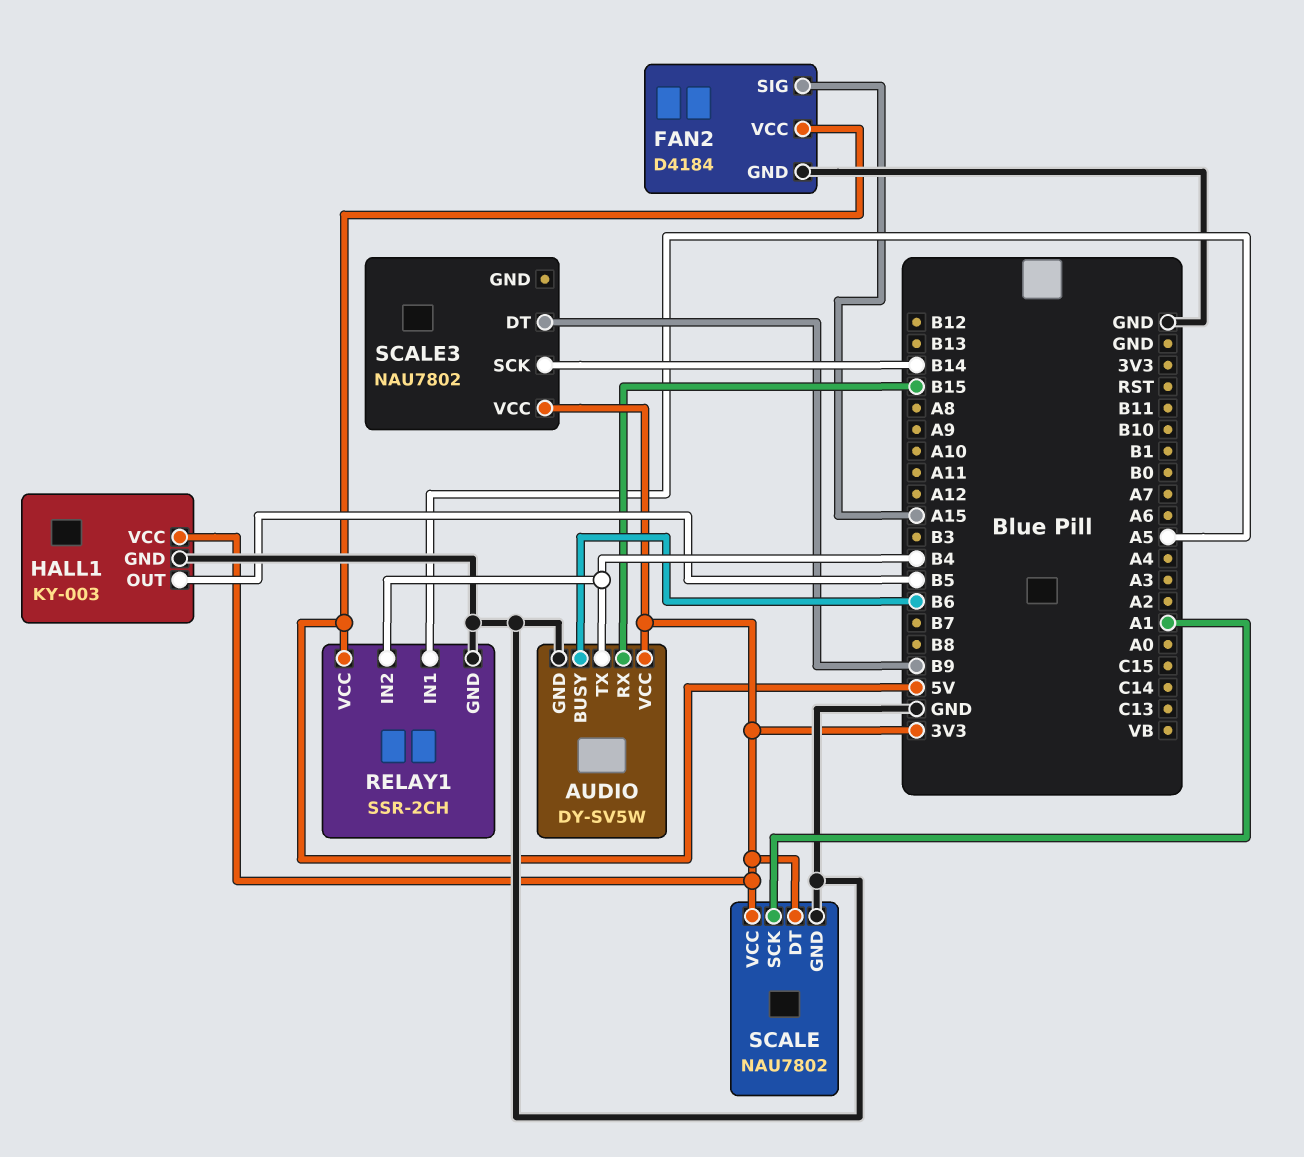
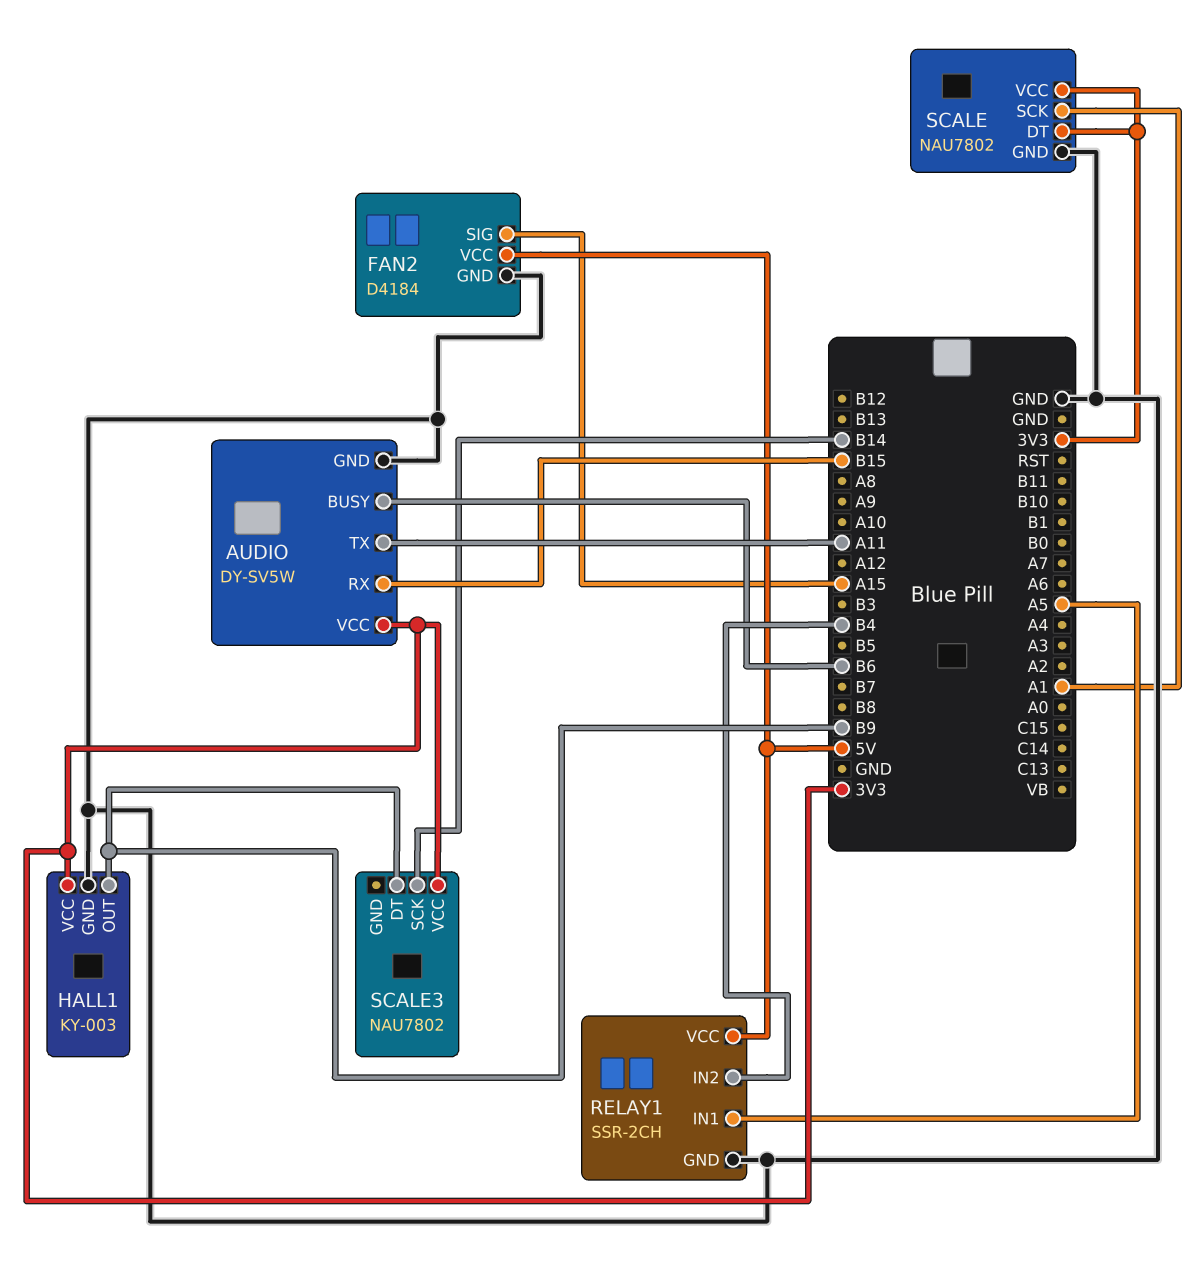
AUDIO pin TX: B4 -> A11
HALL1 pin OUT: B5 -> B9

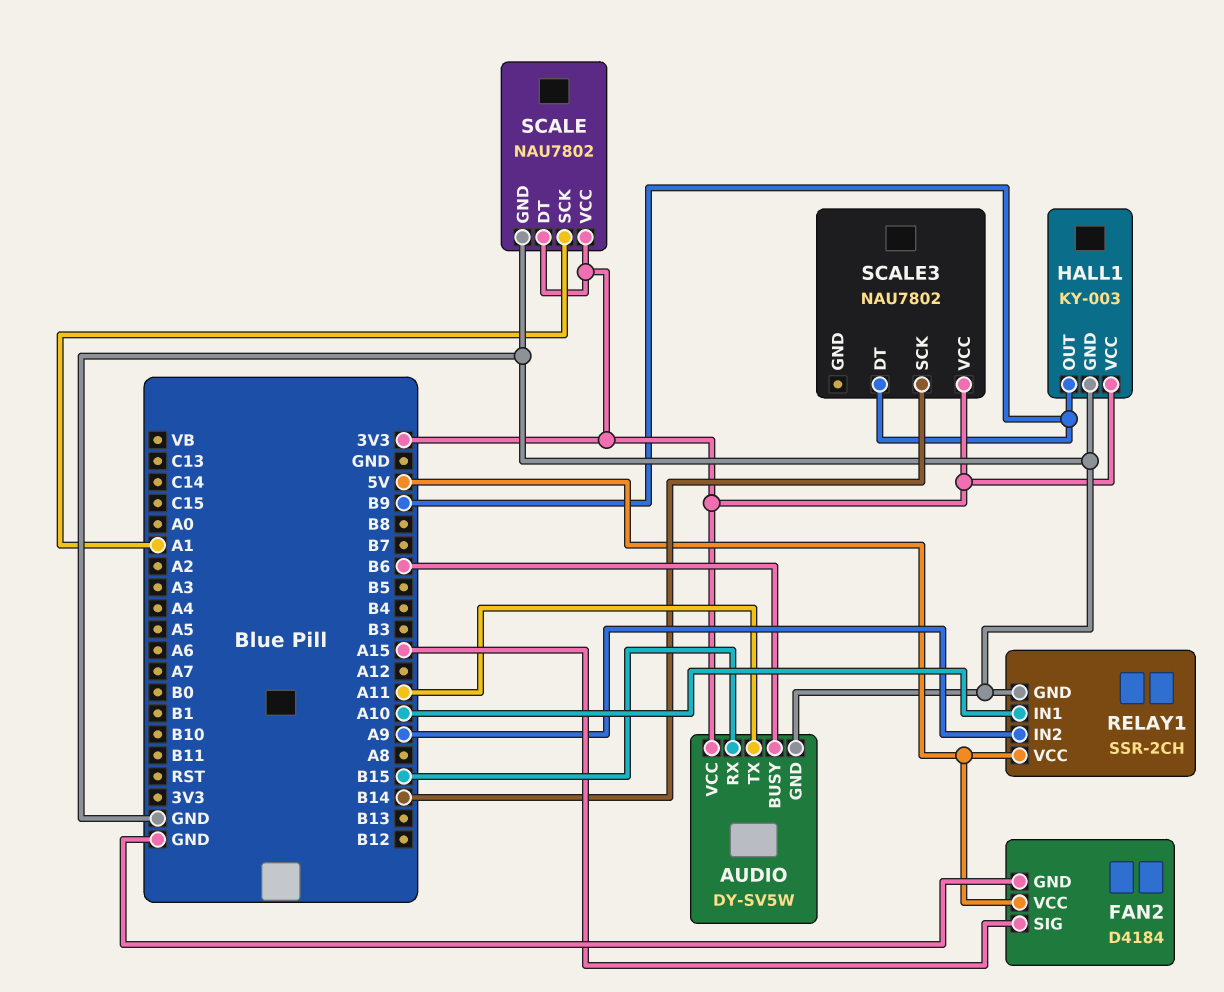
RELAY1 pin IN1: A5 -> A10
RELAY1 pin IN2: B4 -> A9

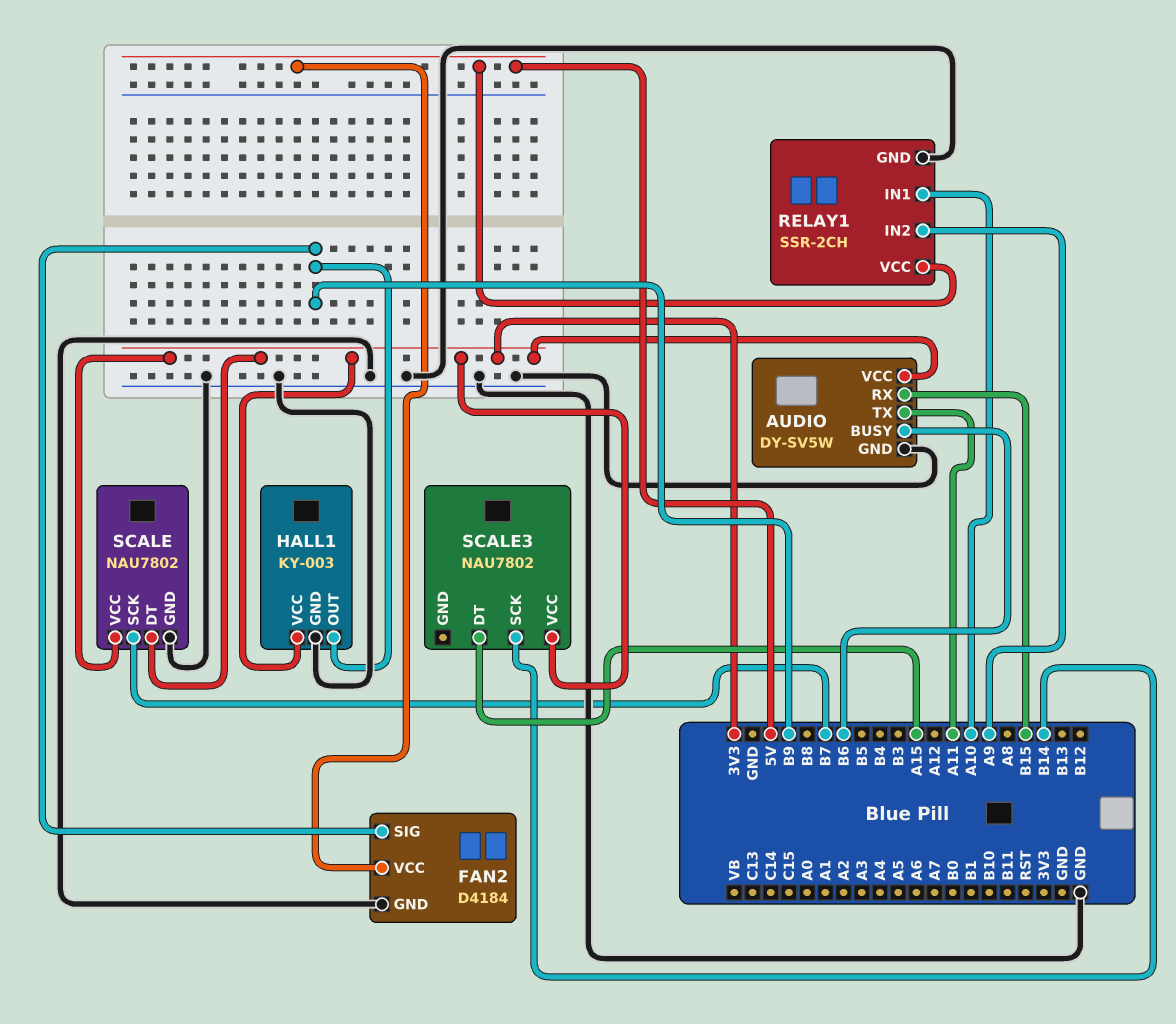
FAN2 pin SIG: A15 -> B9
SCALE pin SCK: A1 -> B7
SCALE3 pin DT: B9 -> A15

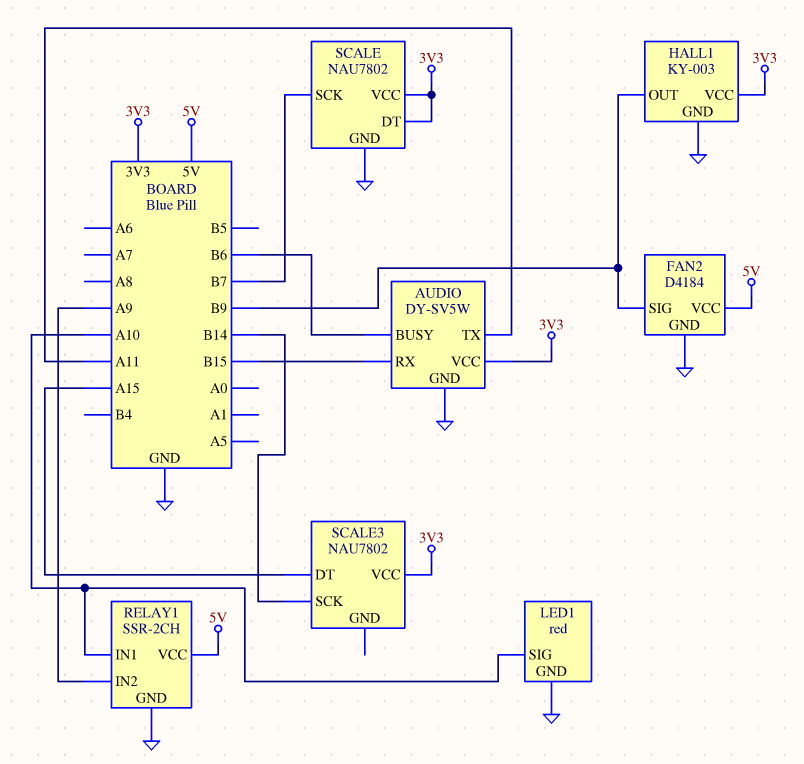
LED1: none -> red
LED1 pin GND: none -> GND
LED1 pin SIG: none -> A10

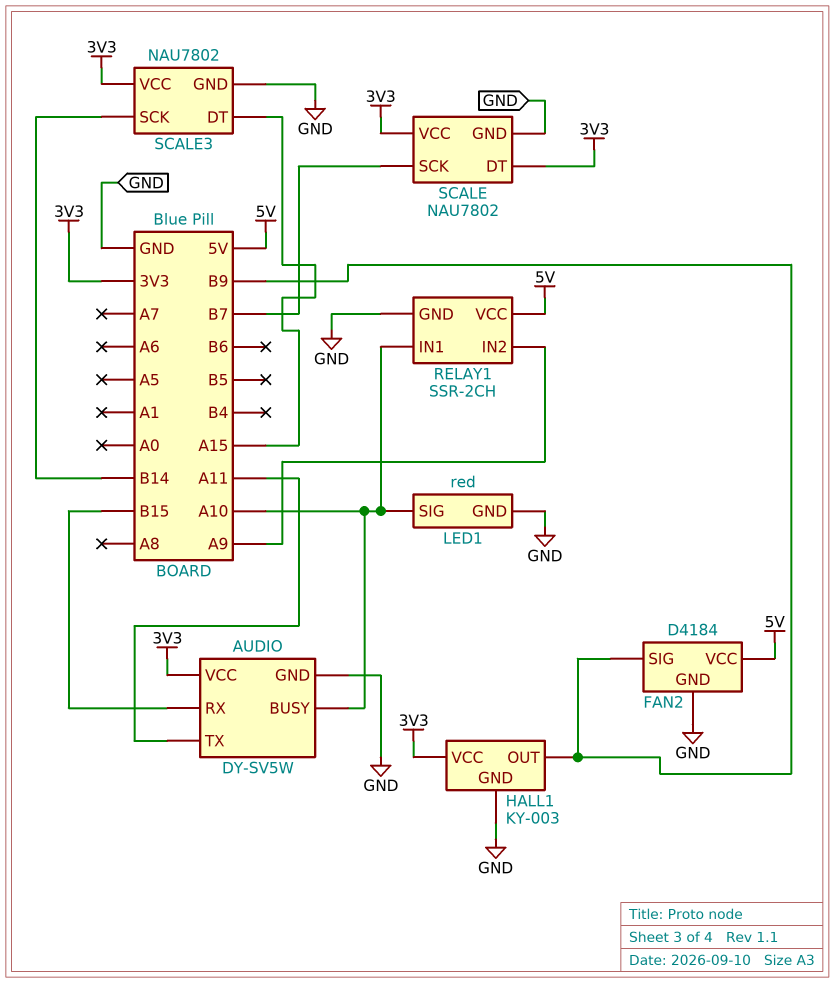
AUDIO pin BUSY: B6 -> A10
SCALE3 pin GND: none -> GND

